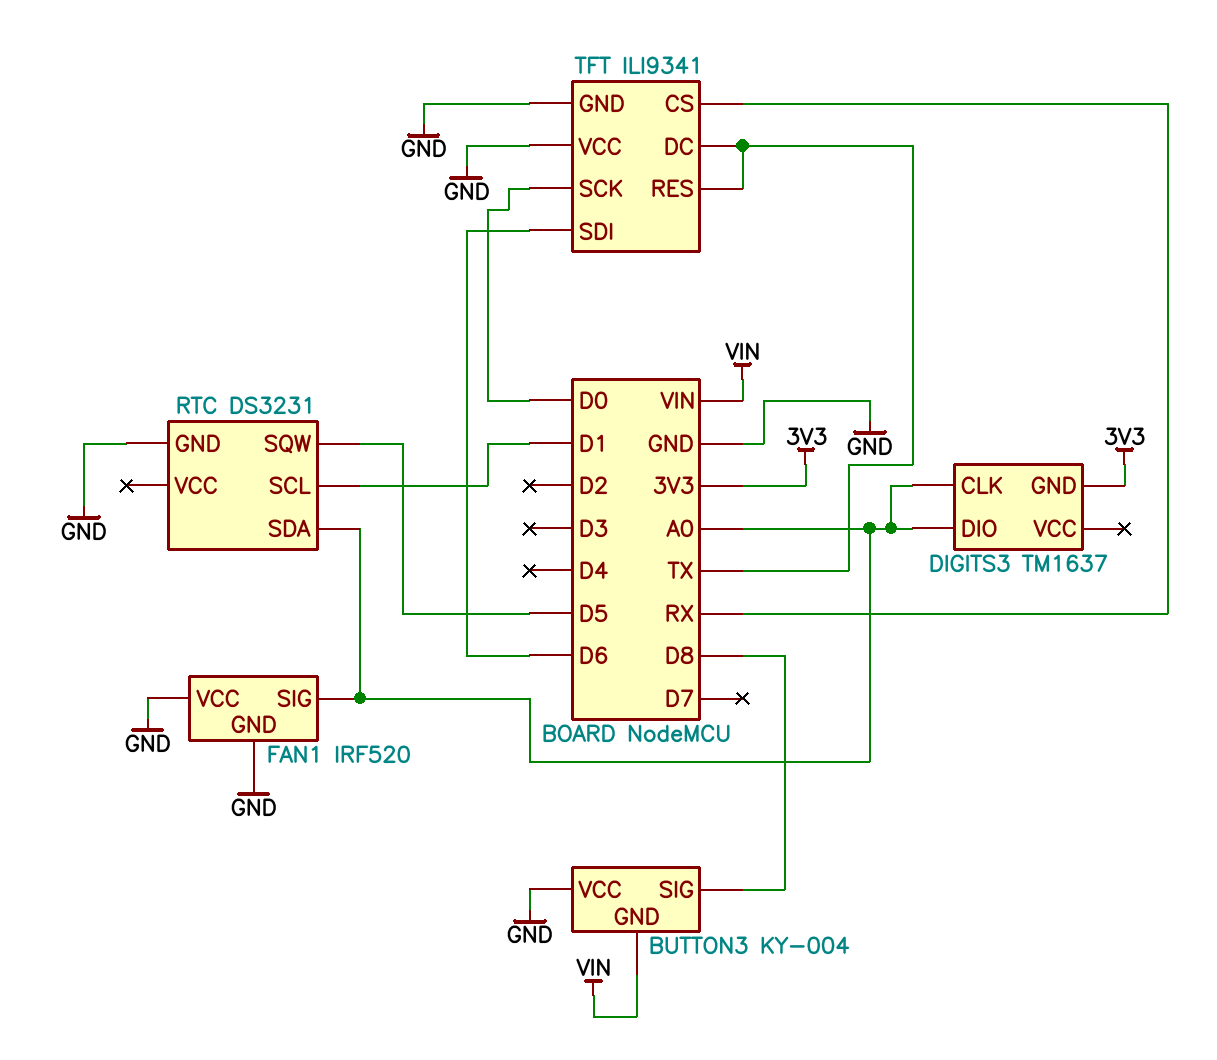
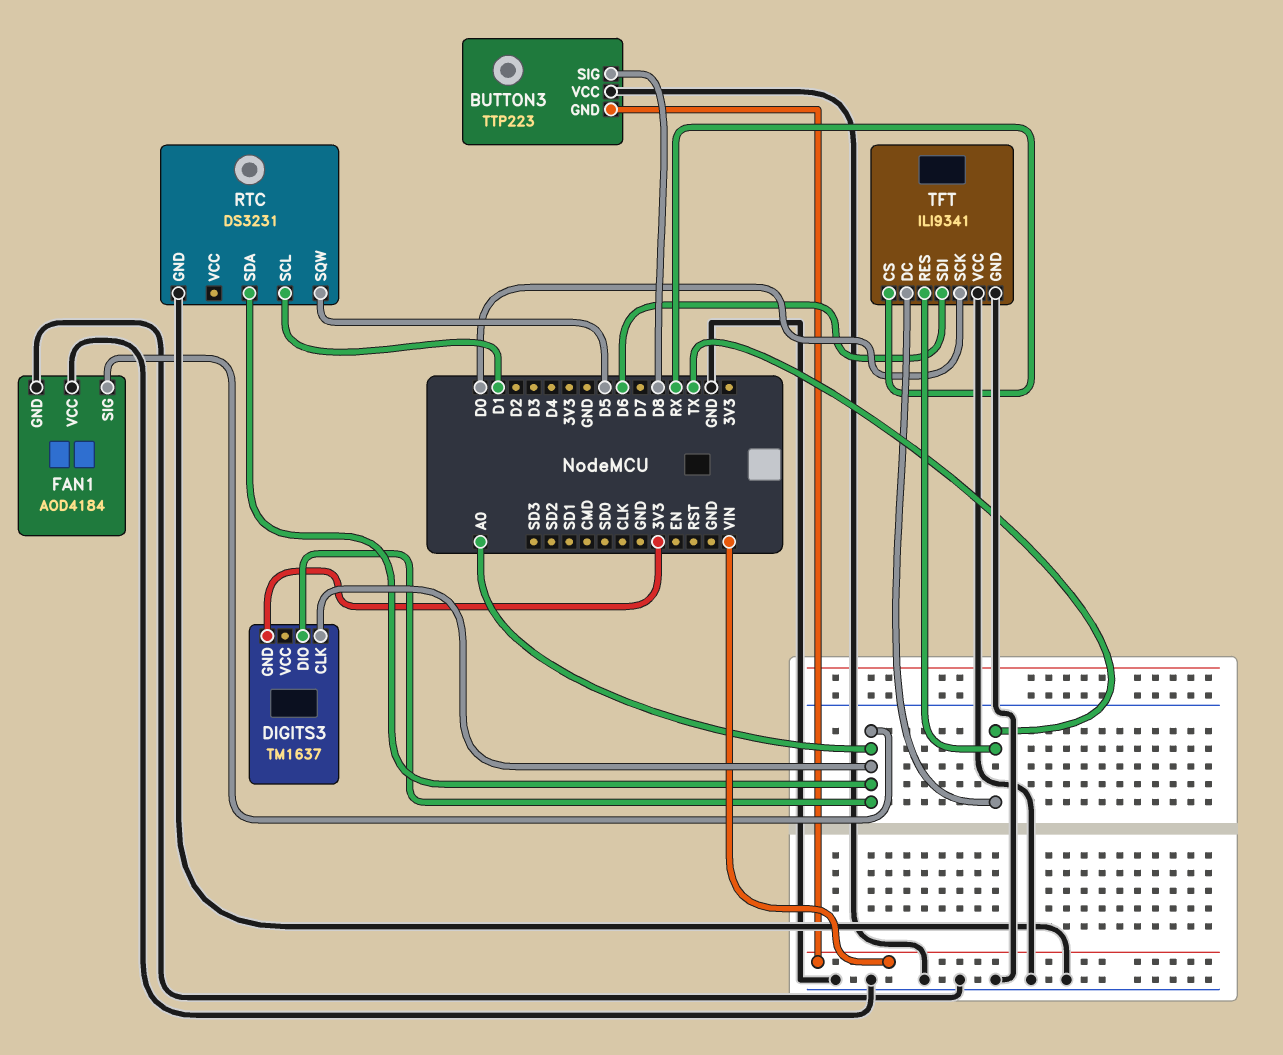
BUTTON3: KY-004 -> TTP223
FAN1: IRF520 -> AOD4184

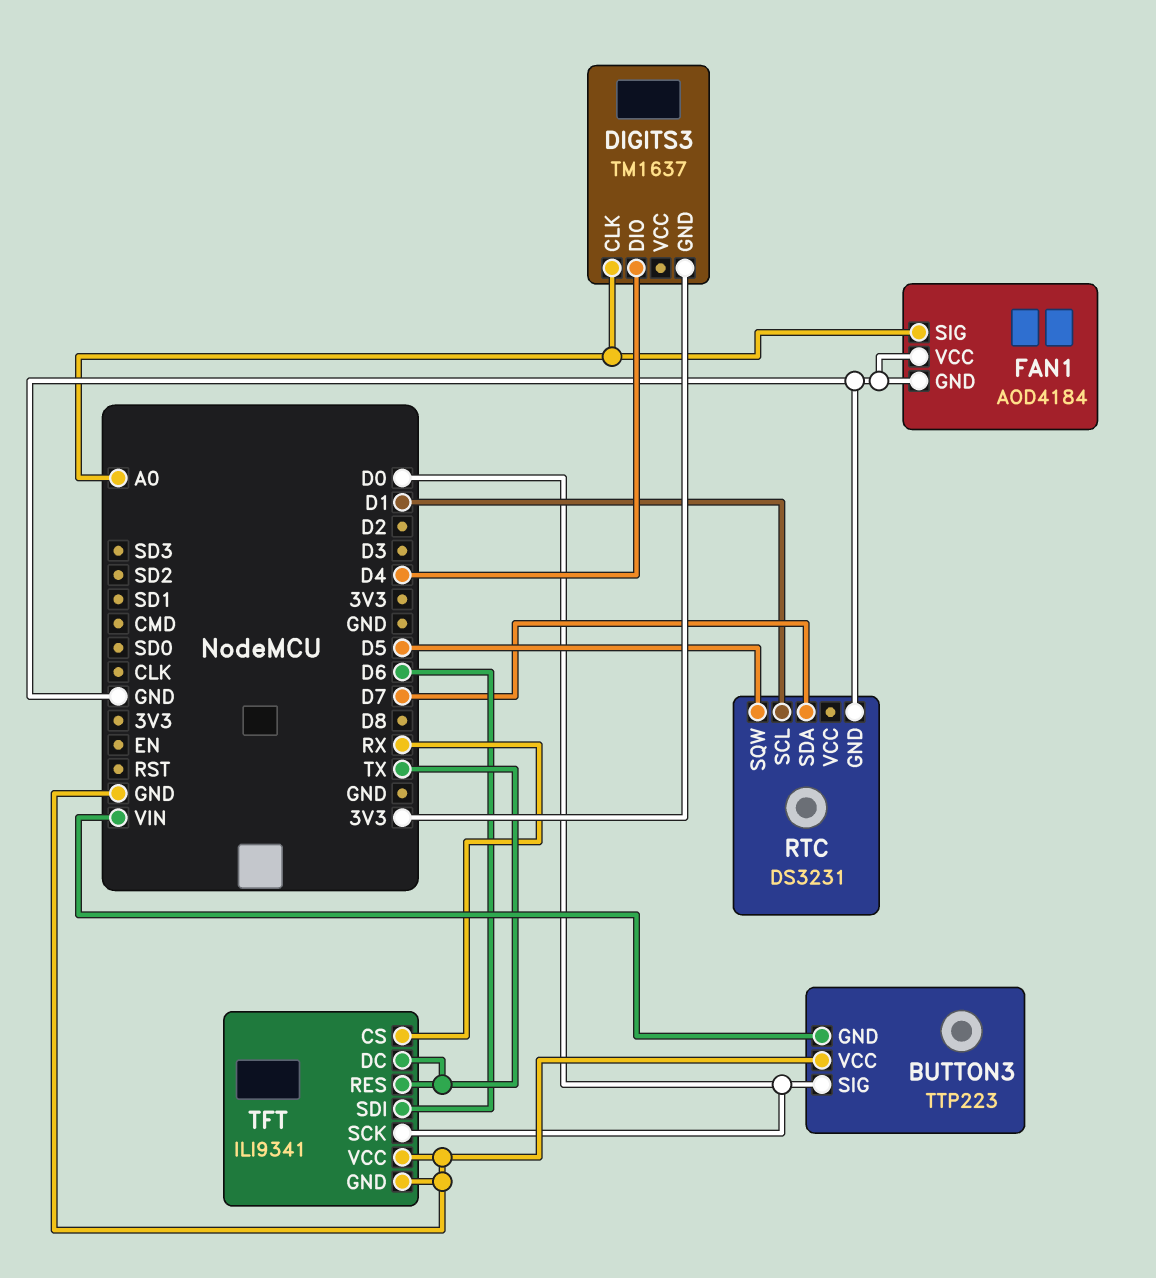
BUTTON3 pin SIG: D8 -> D0
DIGITS3 pin DIO: A0 -> D4
RTC pin SDA: A0 -> D7

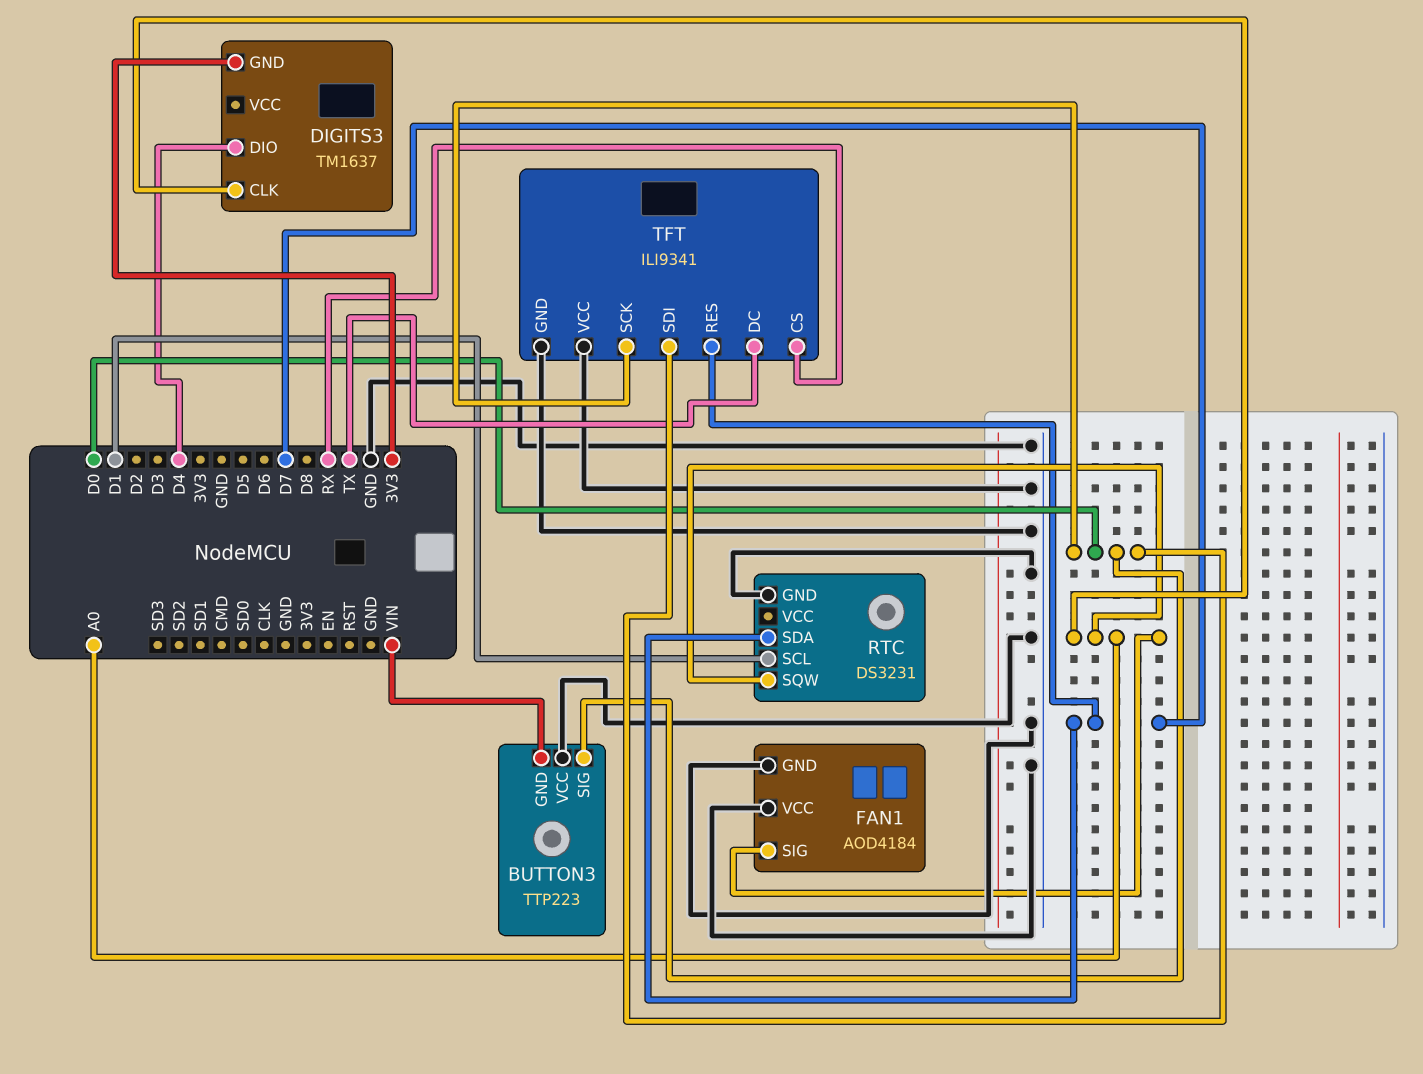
RTC pin SQW: D5 -> A0
TFT pin RES: TX -> D7
TFT pin SDI: D6 -> D0

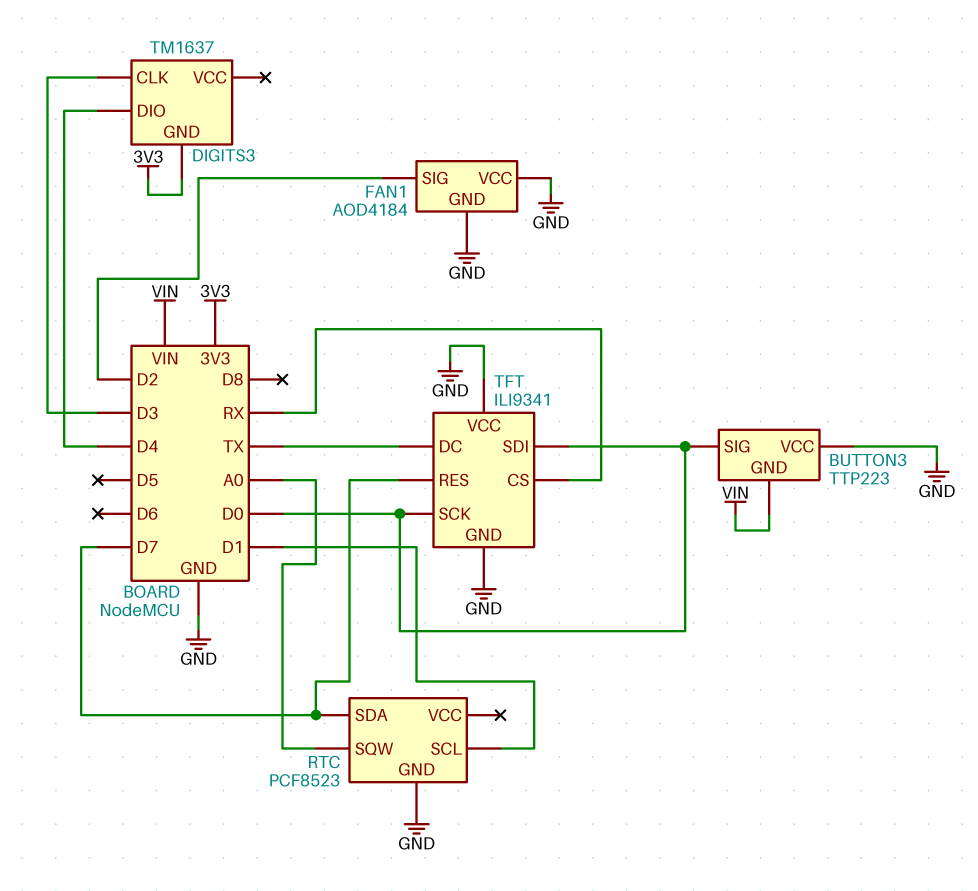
DIGITS3 pin CLK: A0 -> D3
FAN1 pin SIG: A0 -> D2
RTC: DS3231 -> PCF8523

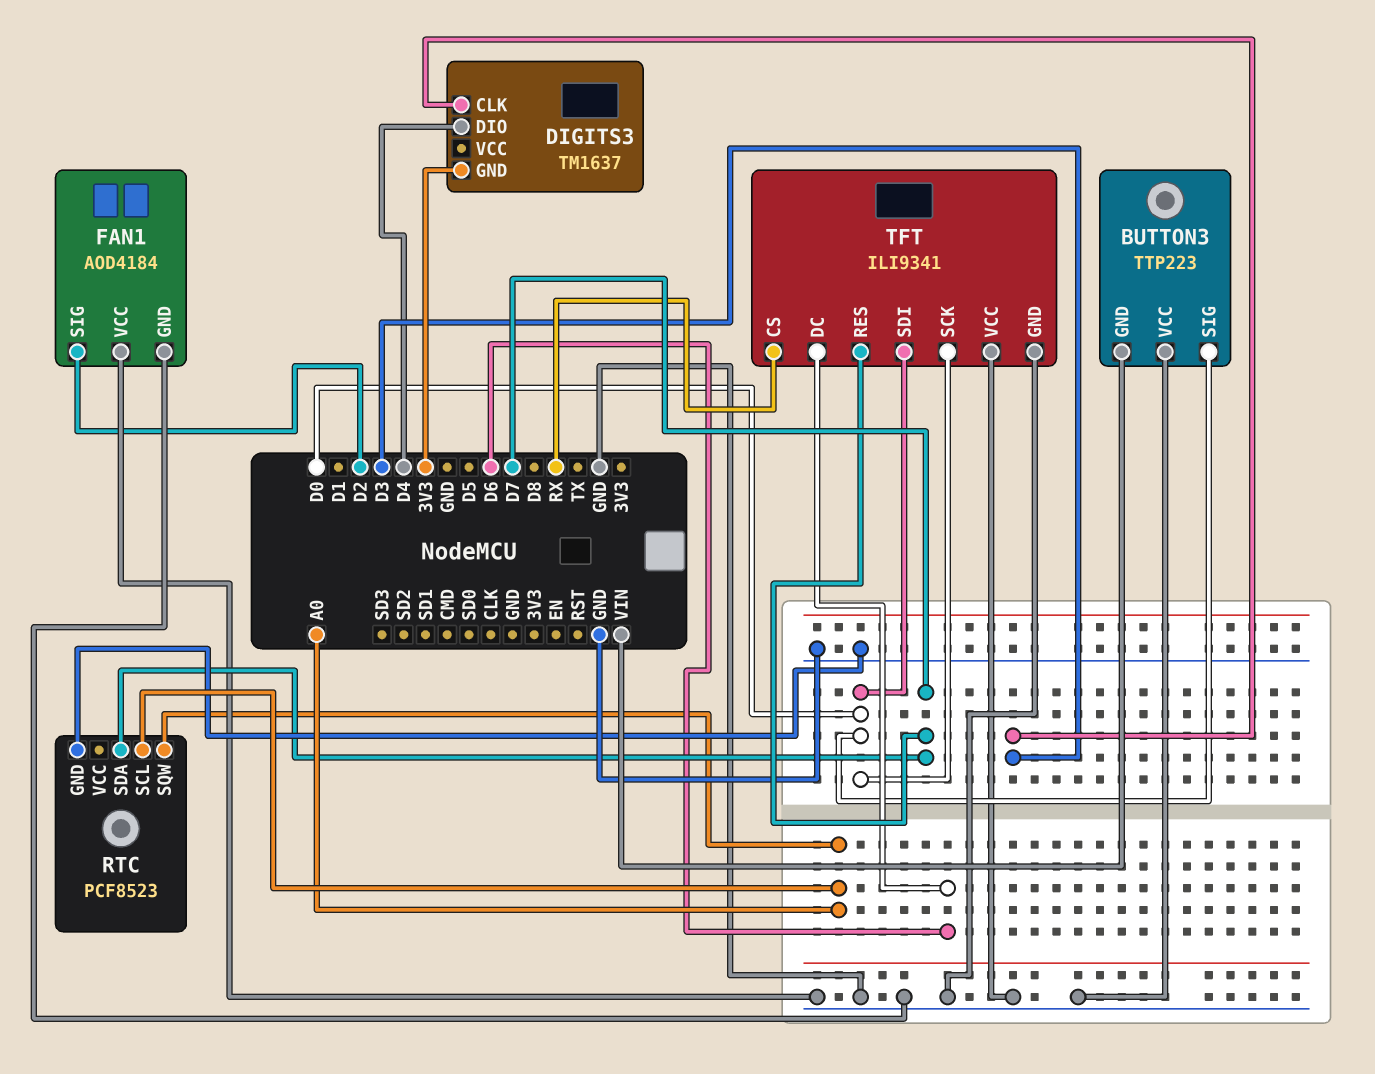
RTC pin SCL: D1 -> A0
TFT pin DC: TX -> D6

